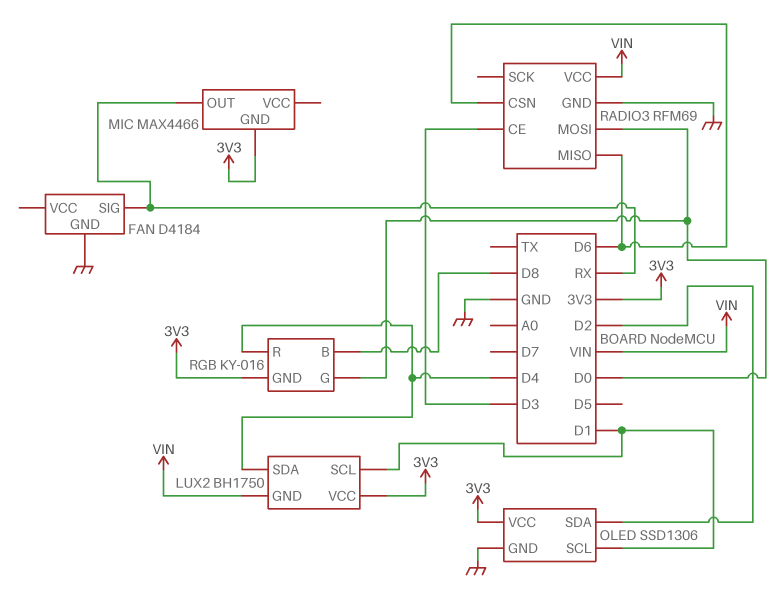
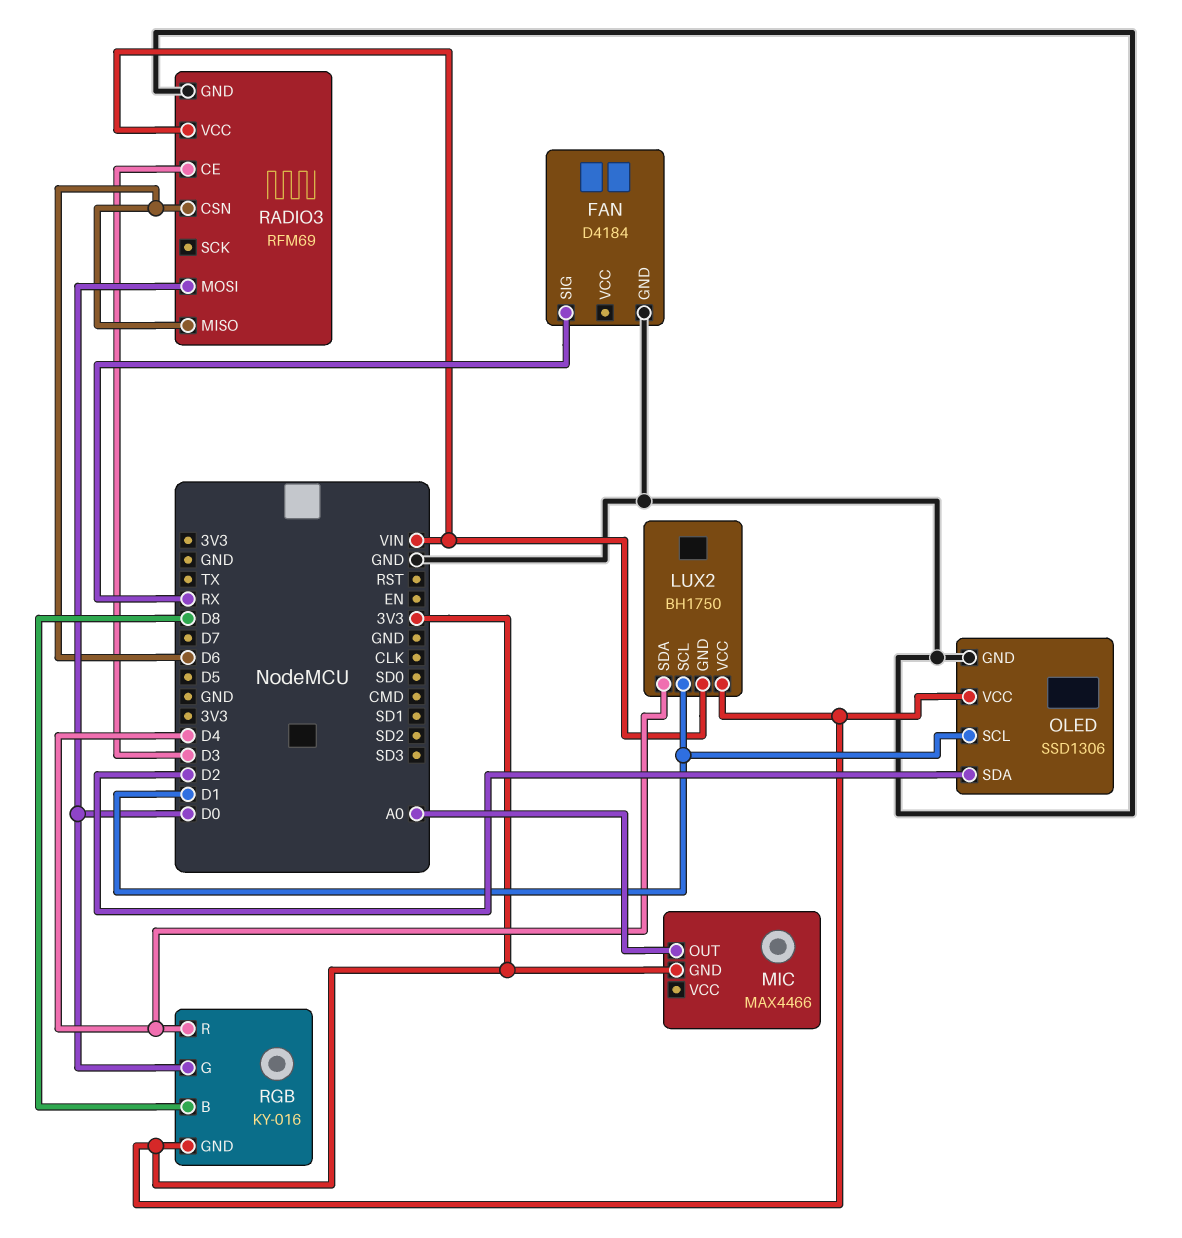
MIC pin OUT: RX -> A0

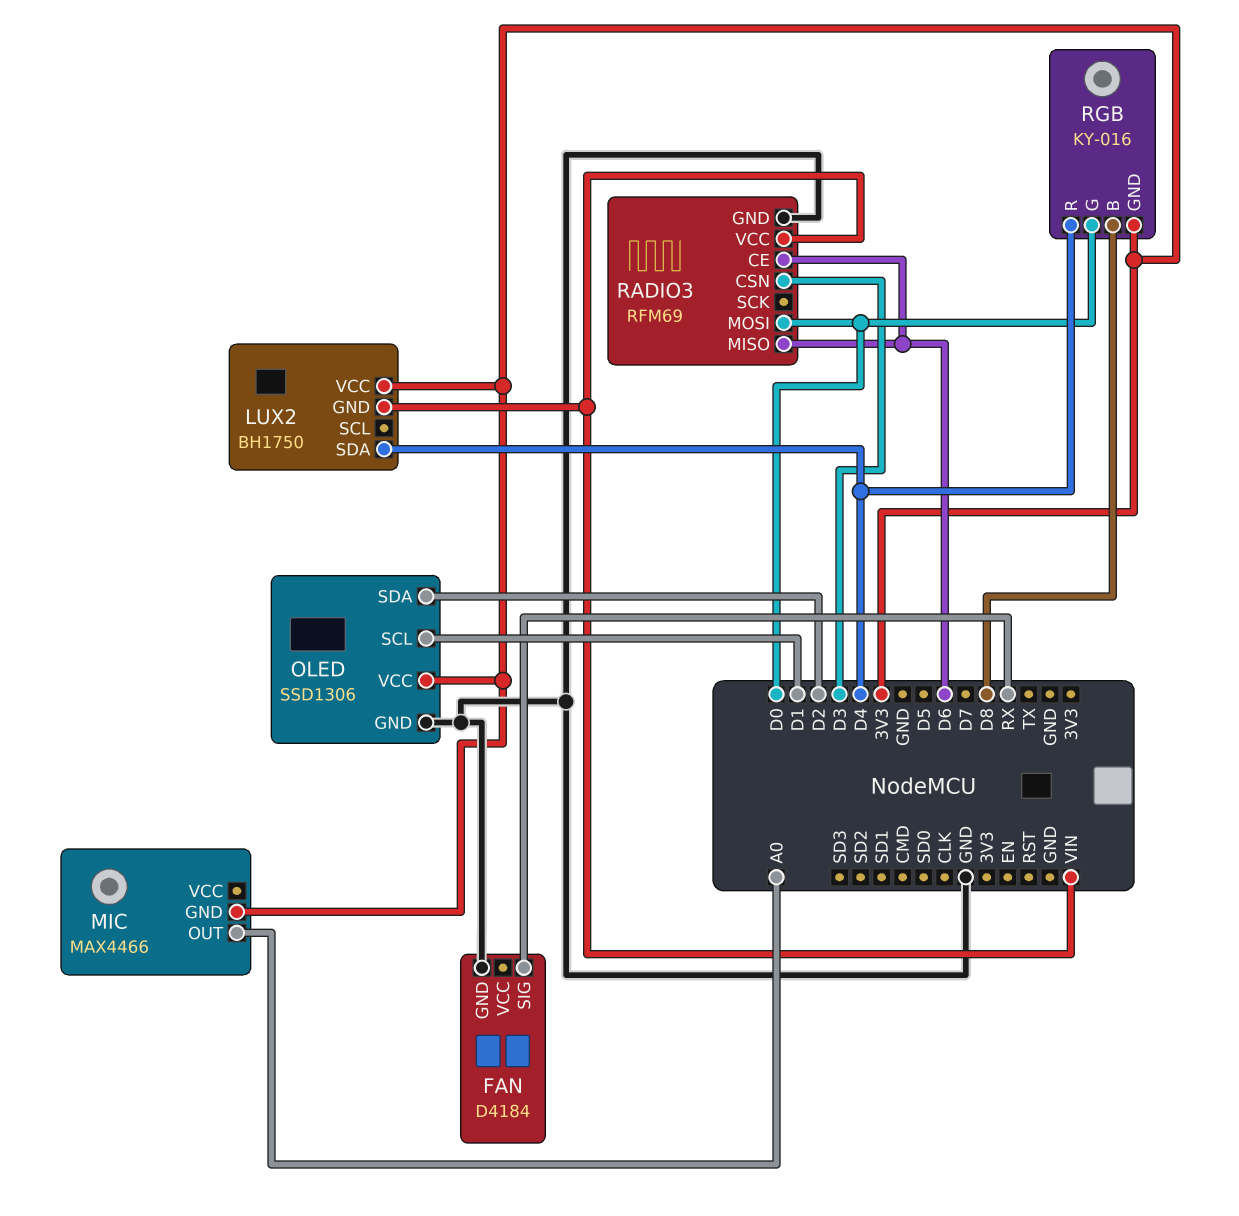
LUX2 pin SCL: D1 -> none
RADIO3 pin CE: D3 -> D6
RADIO3 pin CSN: D6 -> D3

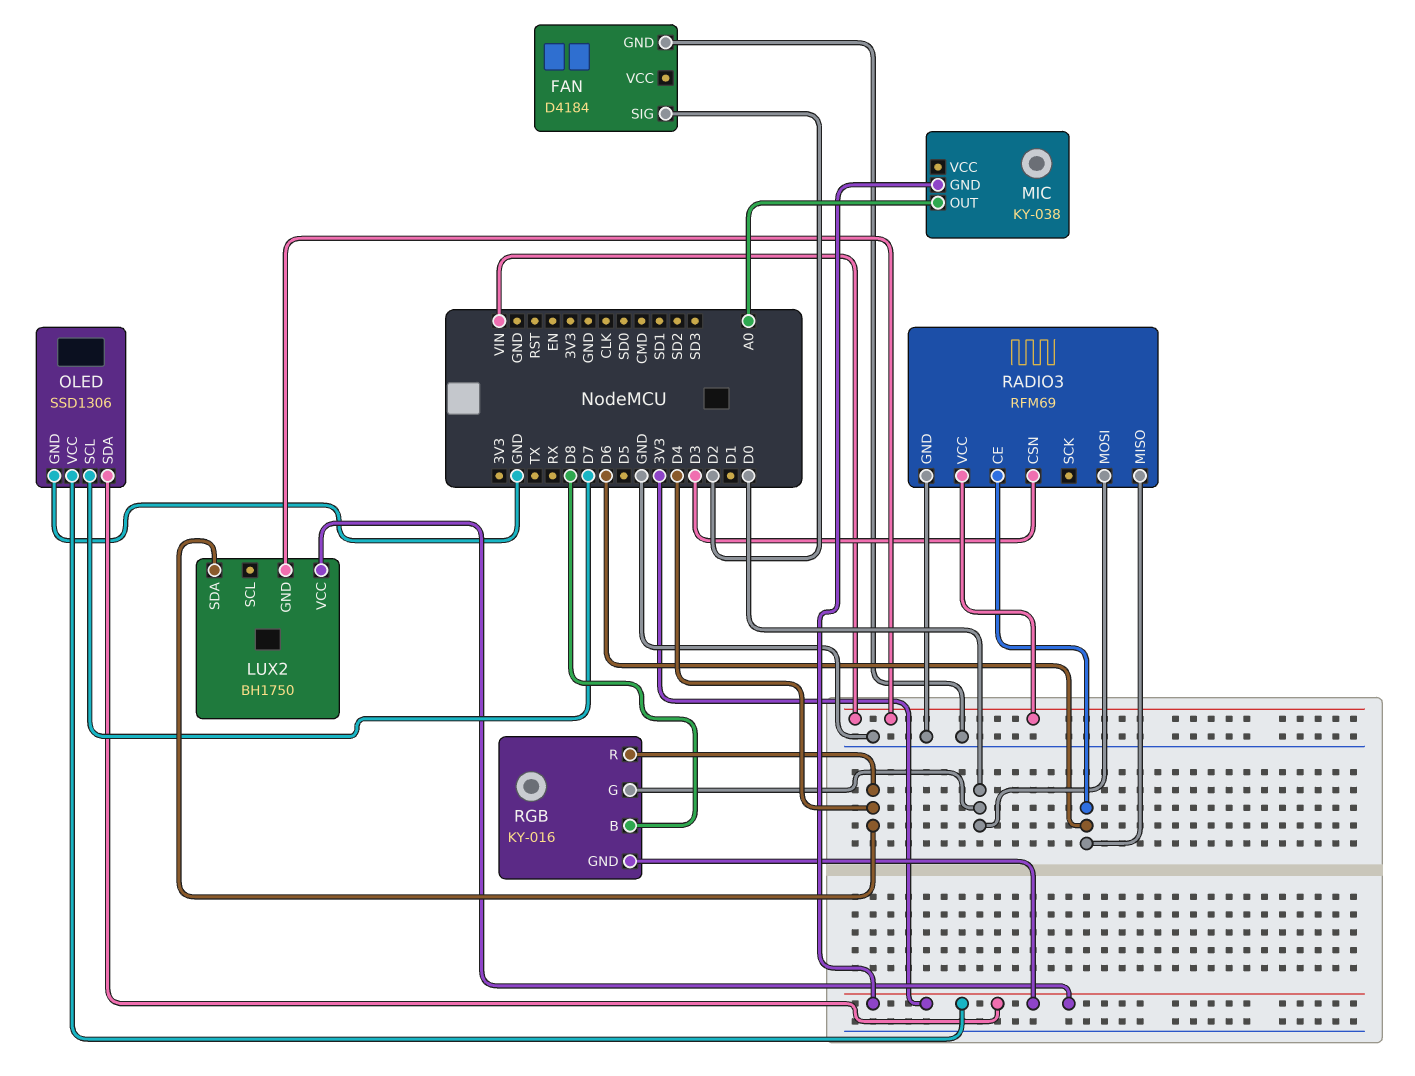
FAN pin SIG: RX -> D2
MIC: MAX4466 -> KY-038
OLED pin SCL: D1 -> D7
OLED pin SDA: D2 -> 3V3

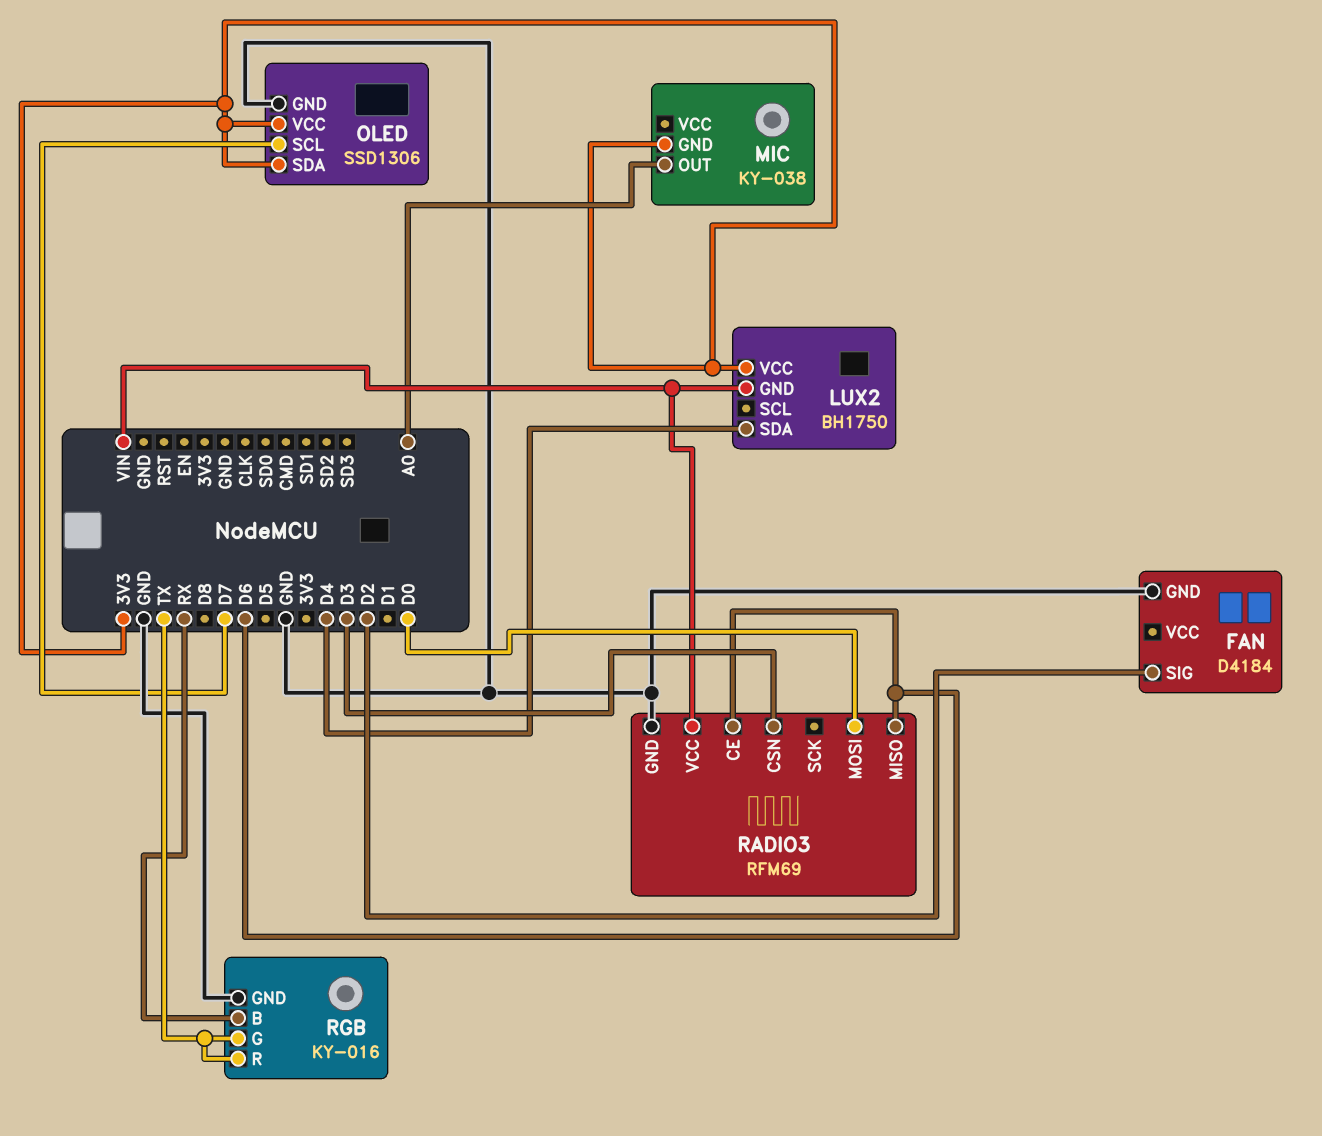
RGB pin B: D8 -> RX
RGB pin G: D0 -> TX
RGB pin GND: 3V3 -> GND
RGB pin R: D4 -> TX

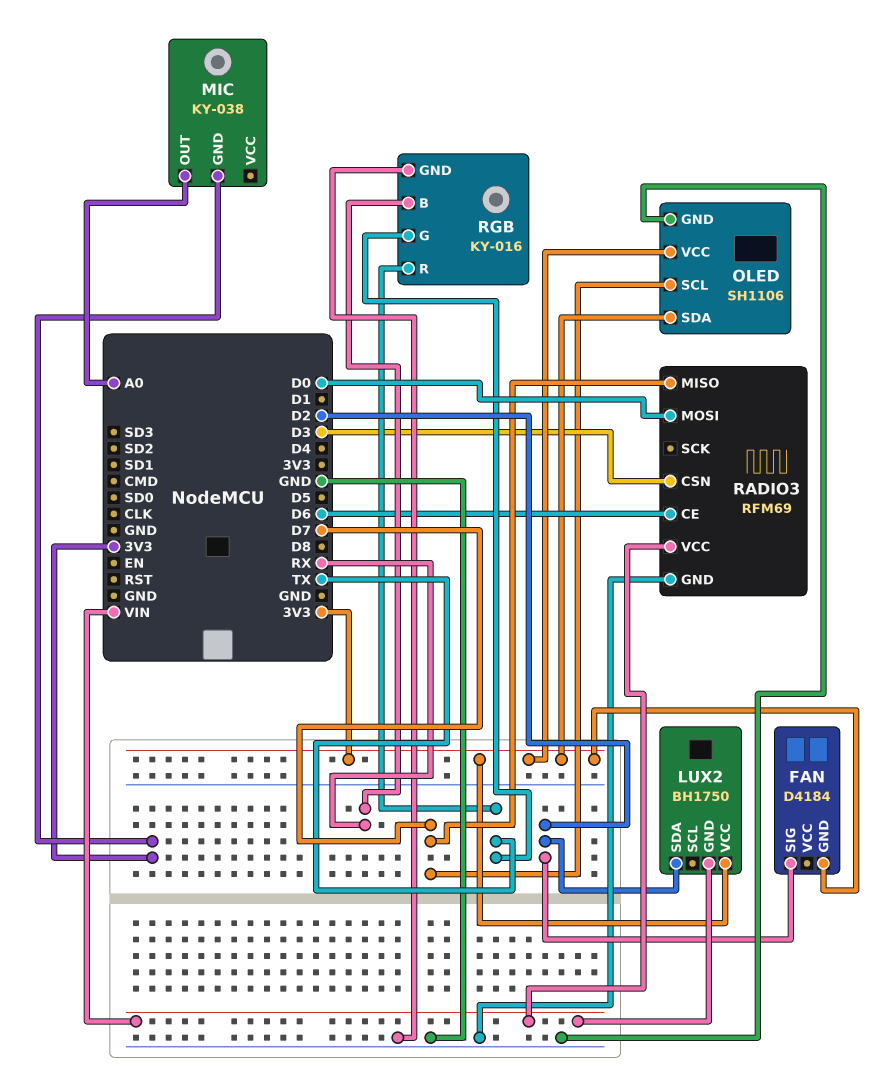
FAN pin GND: GND -> 3V3
LUX2 pin SDA: D4 -> D2
OLED: SSD1306 -> SH1106
RADIO3 pin MISO: D6 -> D7

